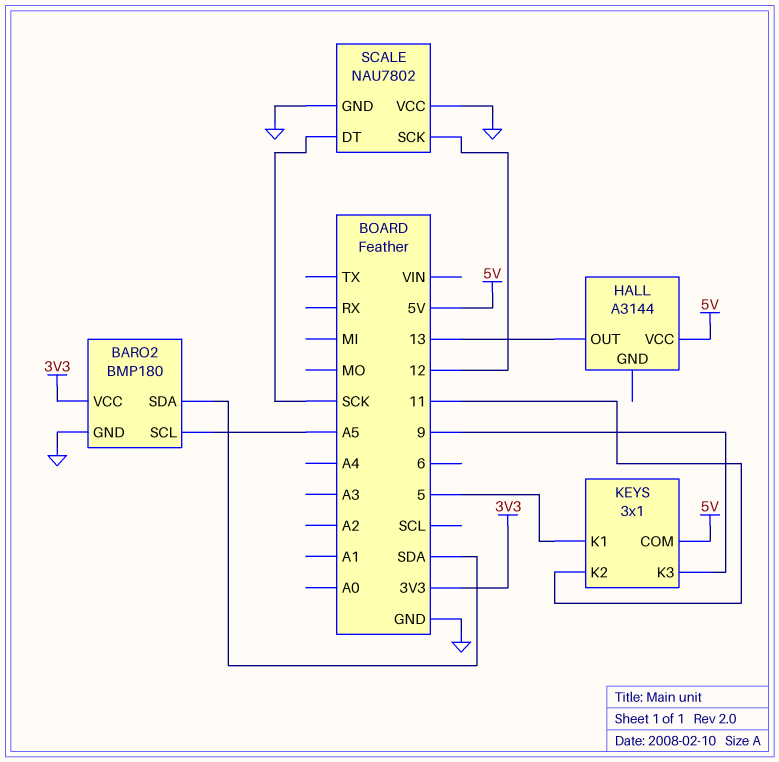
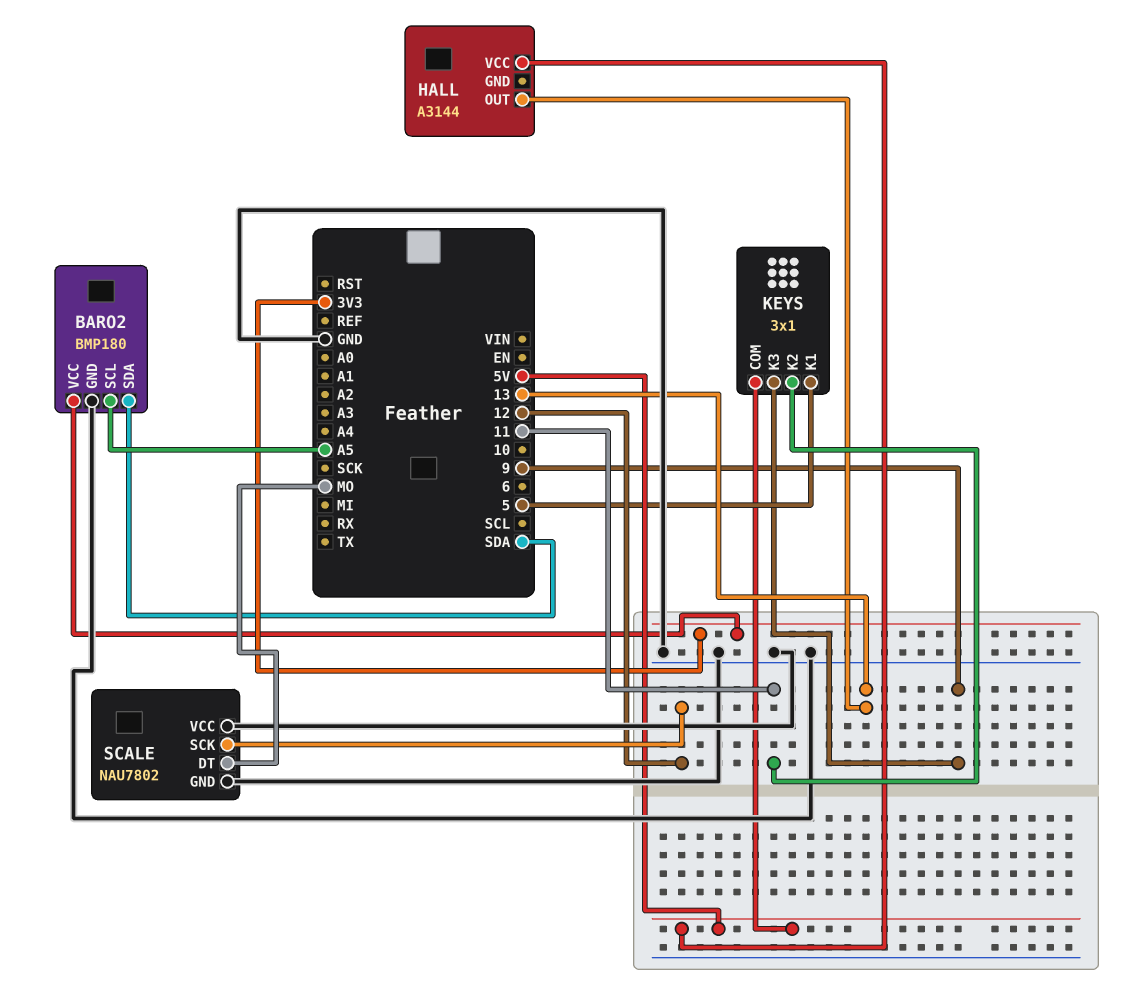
SCALE pin DT: SCK -> MO

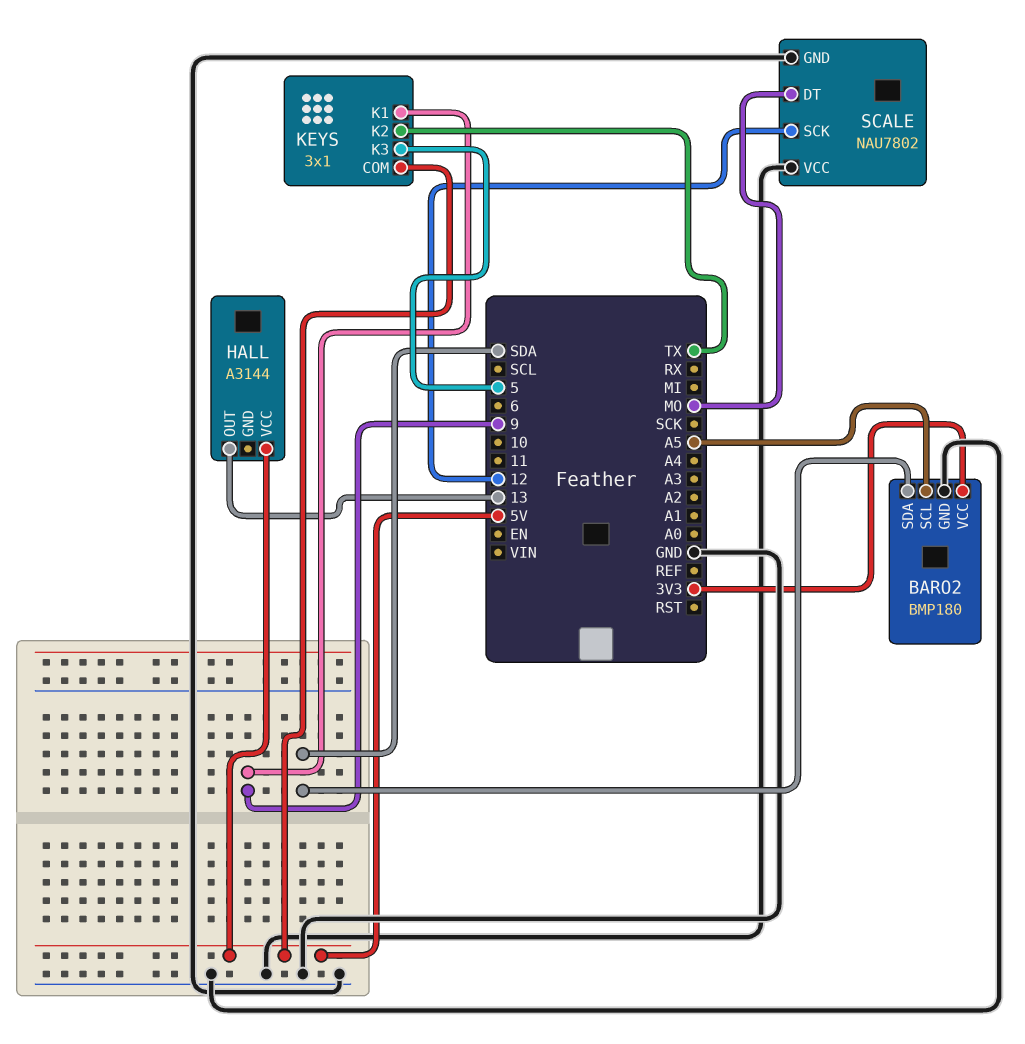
KEYS pin K1: 5 -> 9
KEYS pin K2: 11 -> TX
KEYS pin K3: 9 -> 5

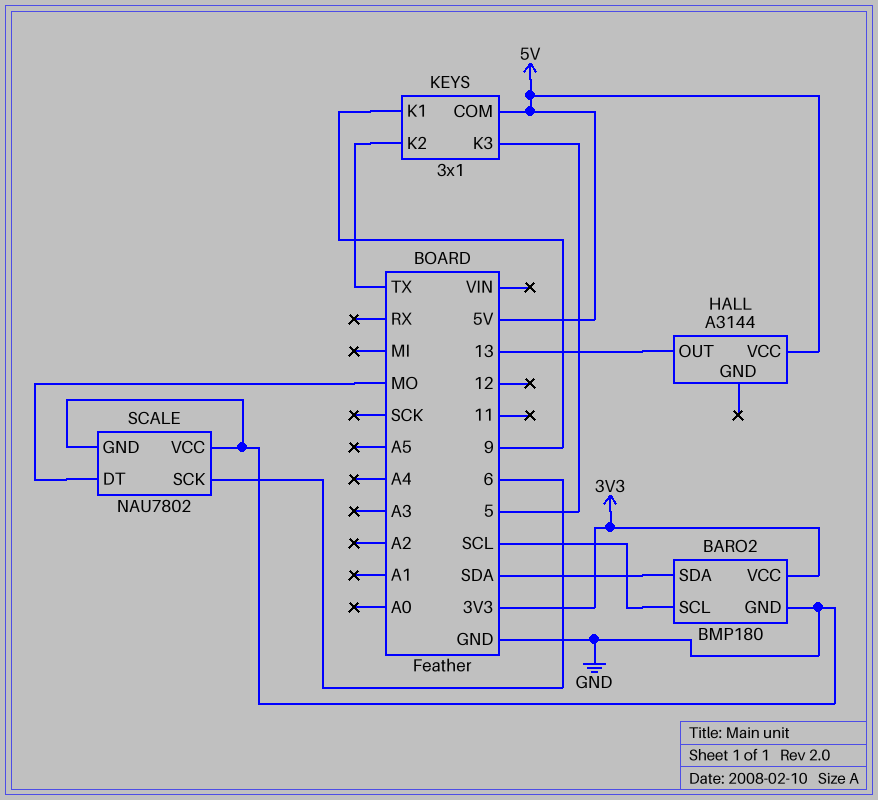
BARO2 pin SCL: A5 -> SCL
SCALE pin SCK: 12 -> 6

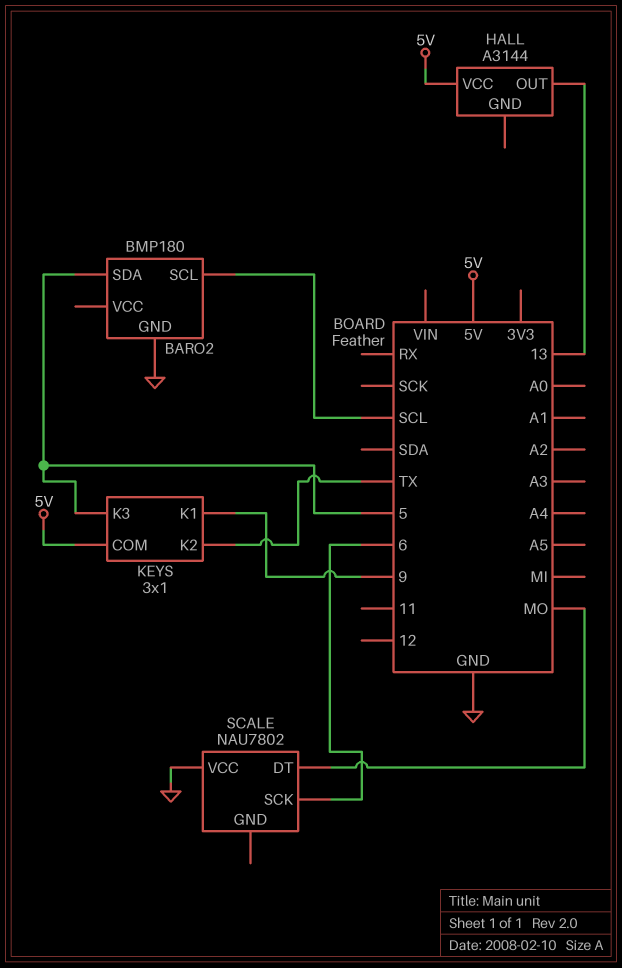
BARO2 pin SDA: SDA -> 5
BARO2 pin VCC: 3V3 -> none
SCALE pin GND: GND -> none

